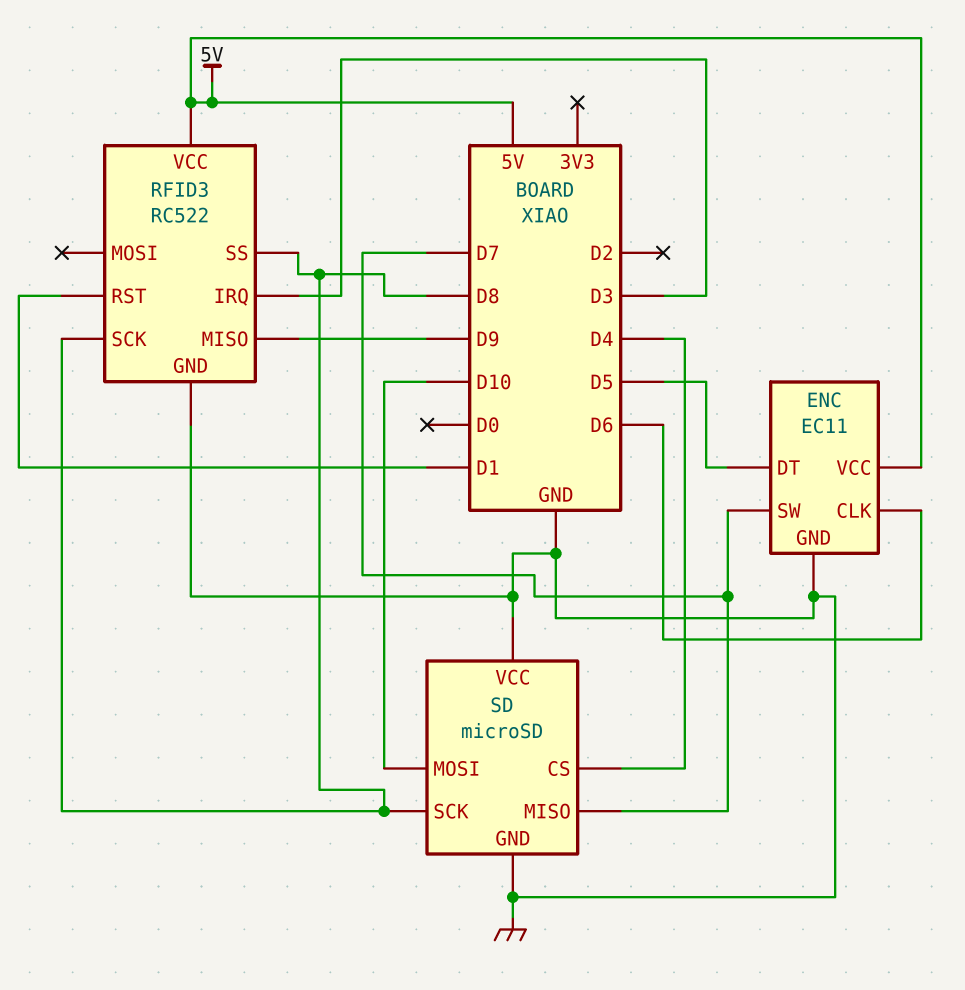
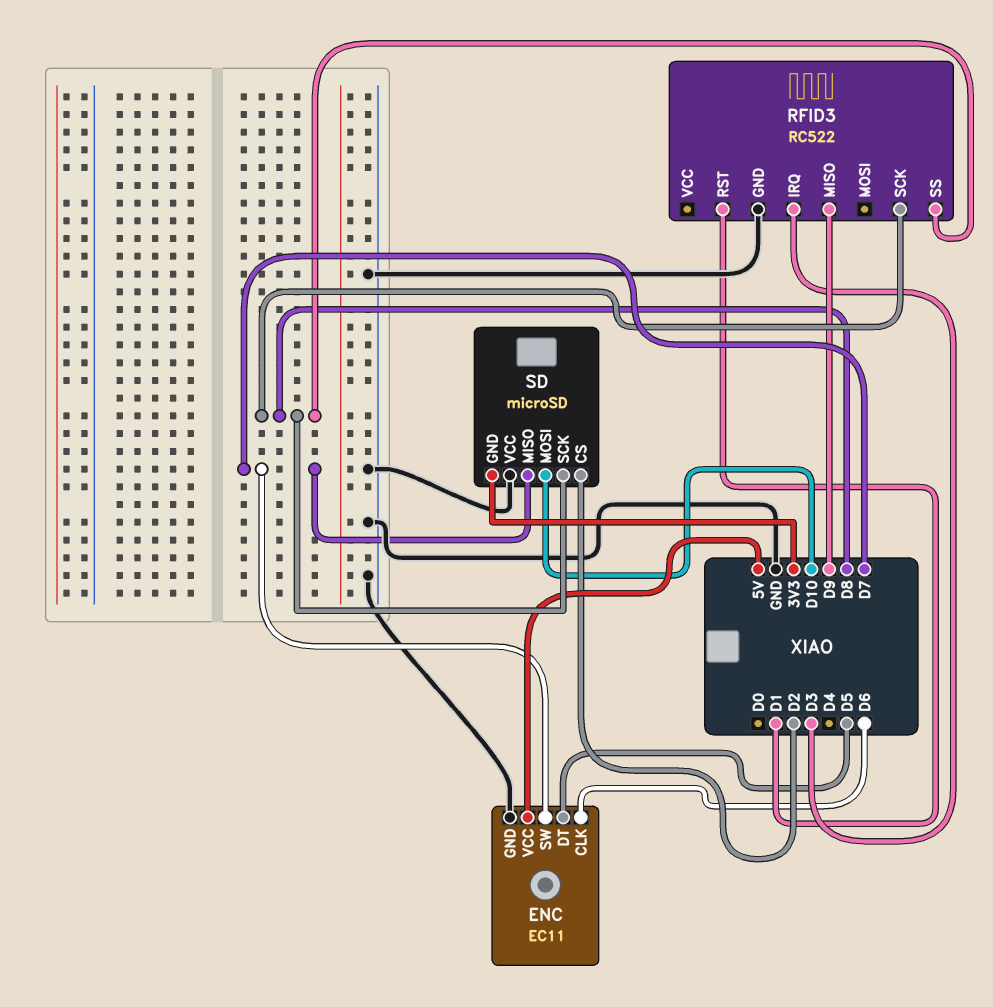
RFID3 pin VCC: 5V -> none
SD pin CS: D4 -> D2
SD pin GND: GND -> 3V3

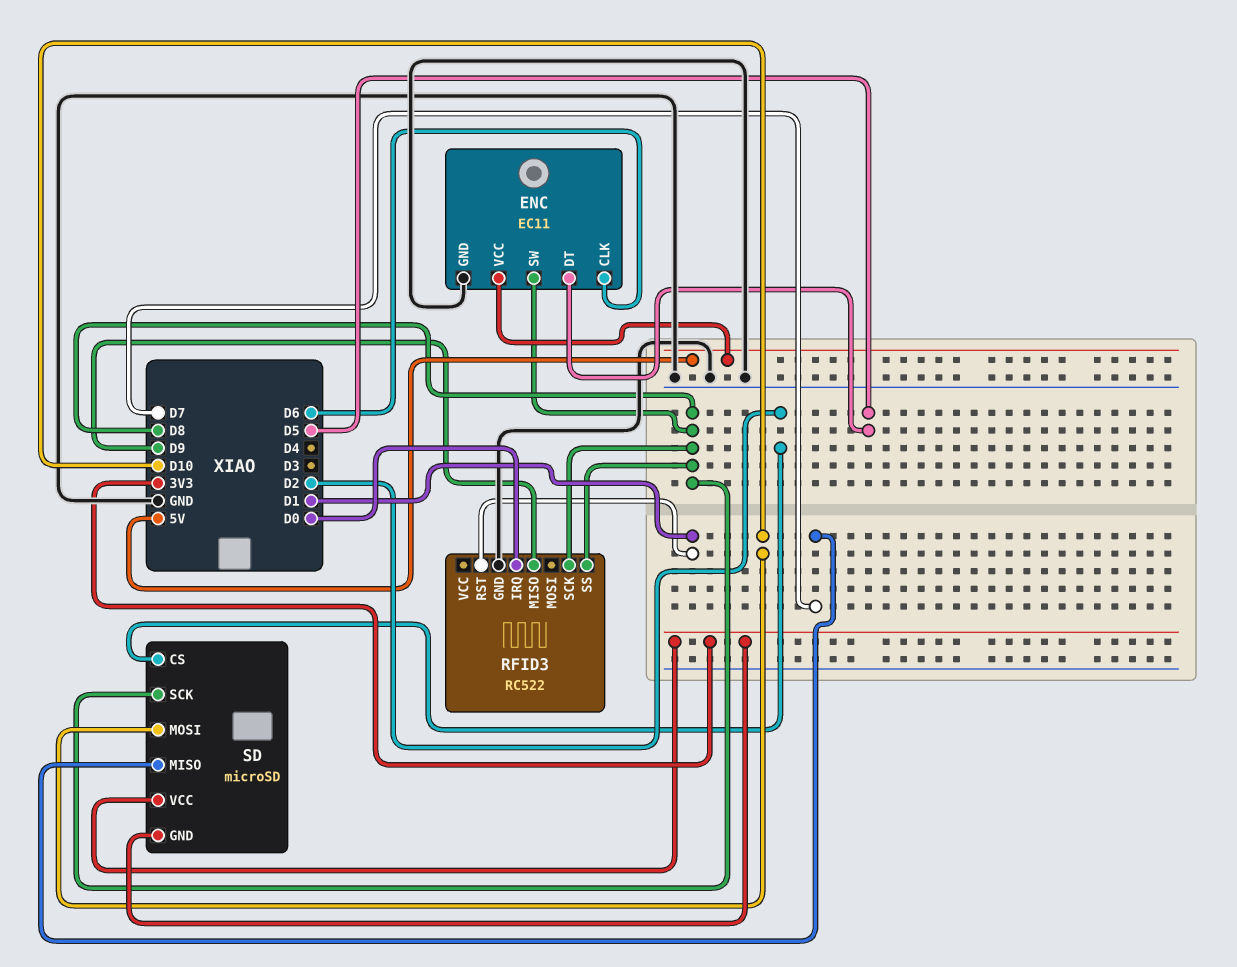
ENC pin SW: D7 -> D8
RFID3 pin IRQ: D3 -> D0
SD pin VCC: GND -> 3V3

